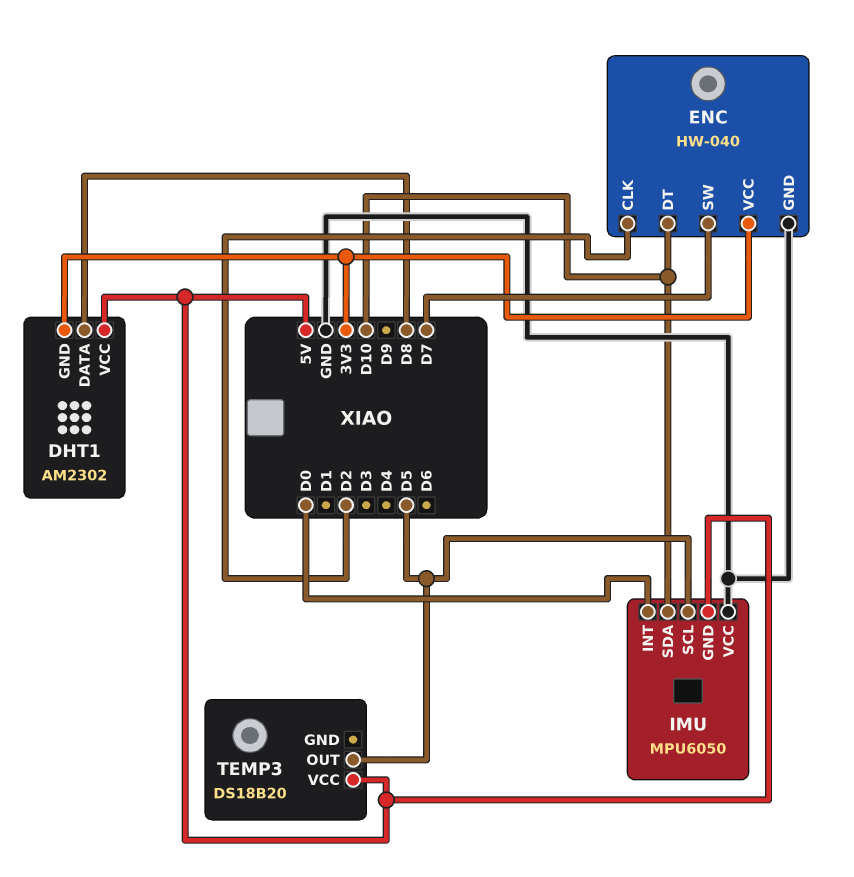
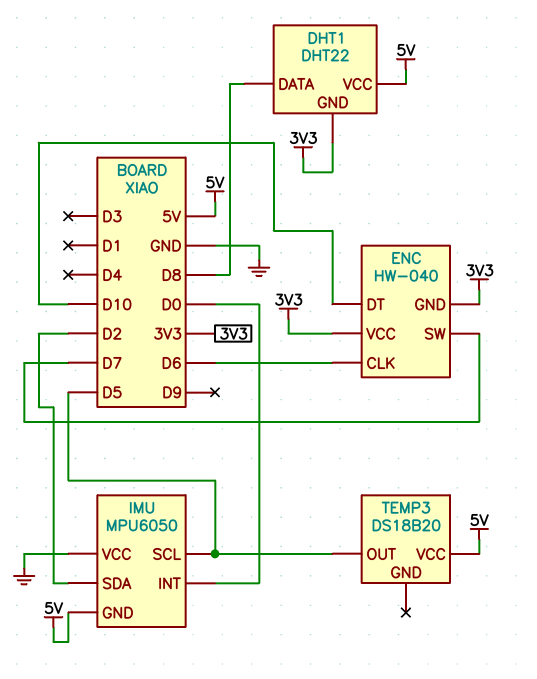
DHT1: AM2302 -> DHT22
ENC pin CLK: D2 -> D6
ENC pin GND: GND -> 3V3
IMU pin SDA: D10 -> D2

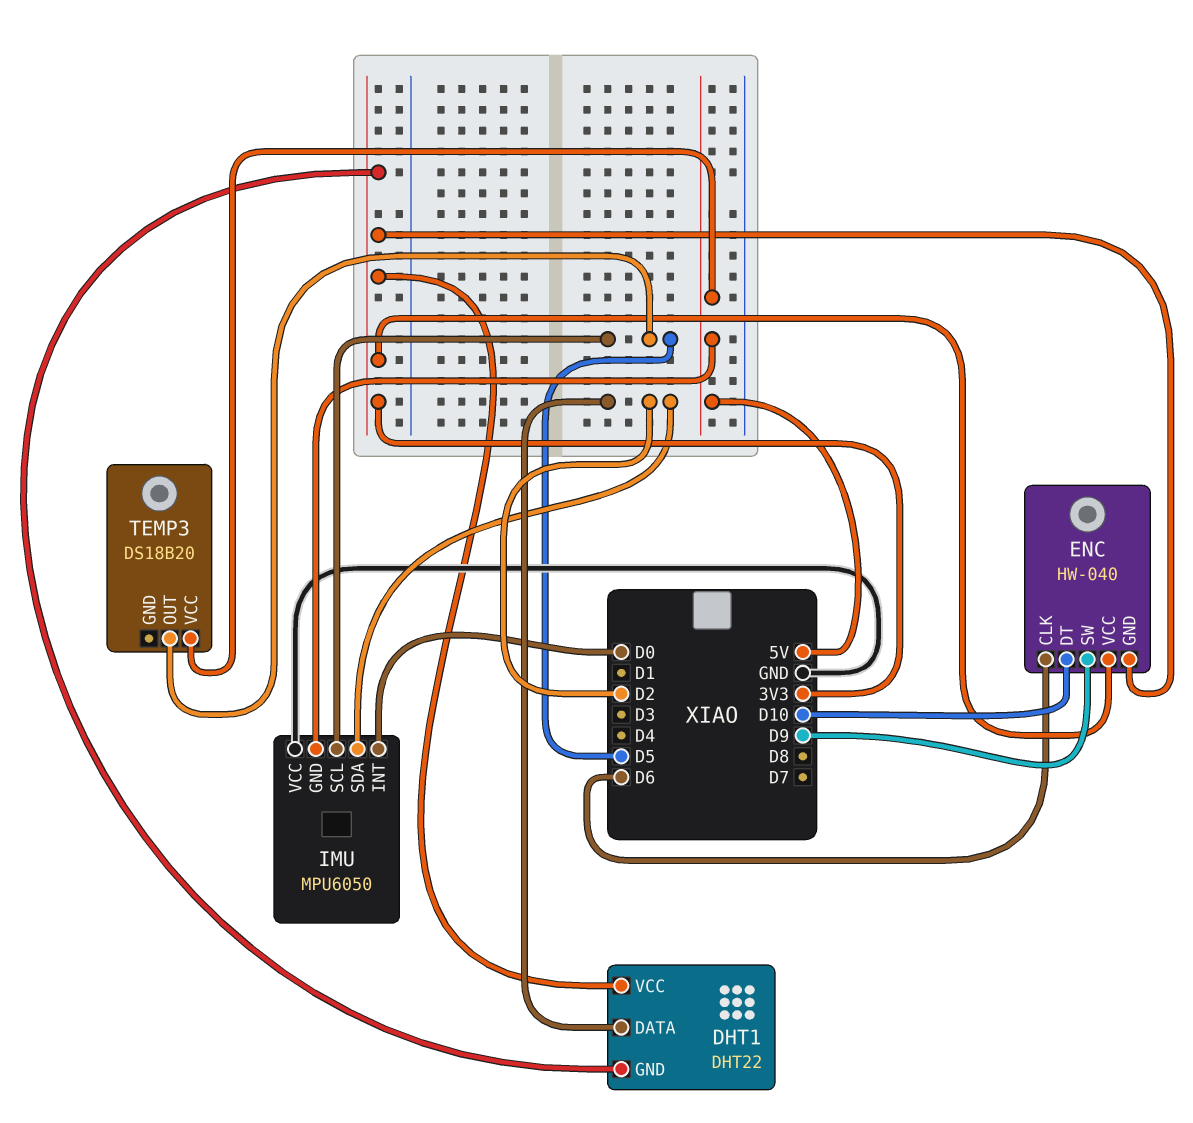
DHT1 pin DATA: D8 -> D2
DHT1 pin VCC: 5V -> 3V3
ENC pin SW: D7 -> D9

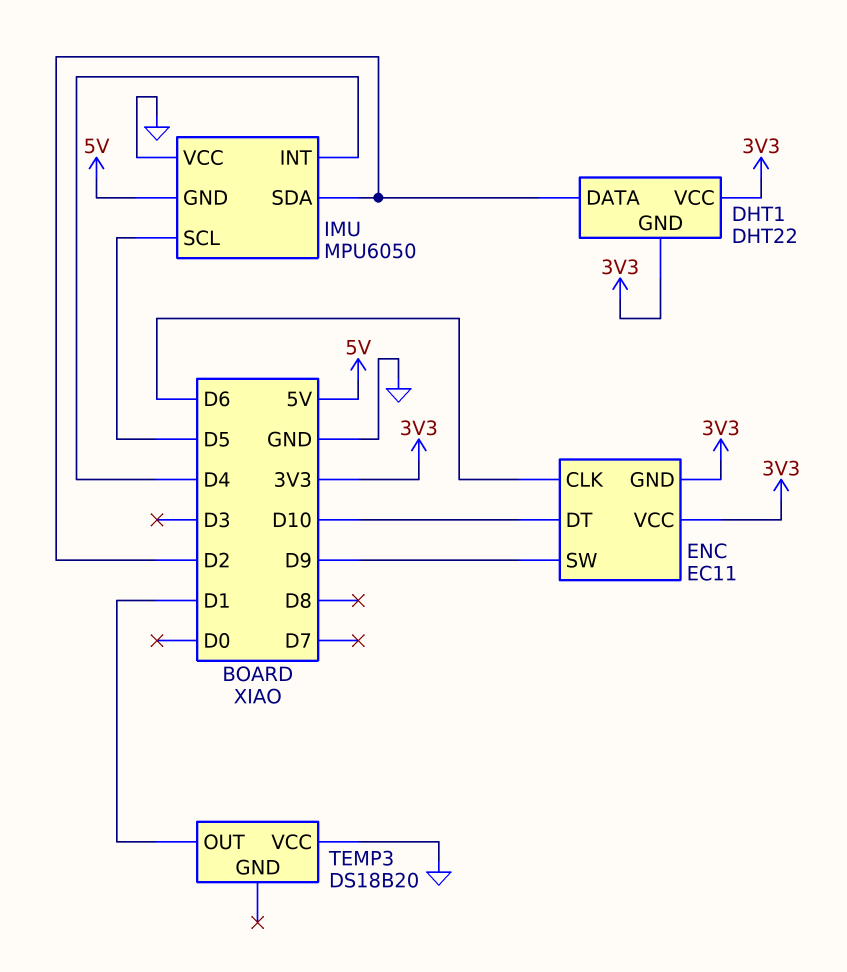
ENC: HW-040 -> EC11
IMU pin INT: D0 -> D4
TEMP3 pin OUT: D5 -> D1
TEMP3 pin VCC: 5V -> GND

